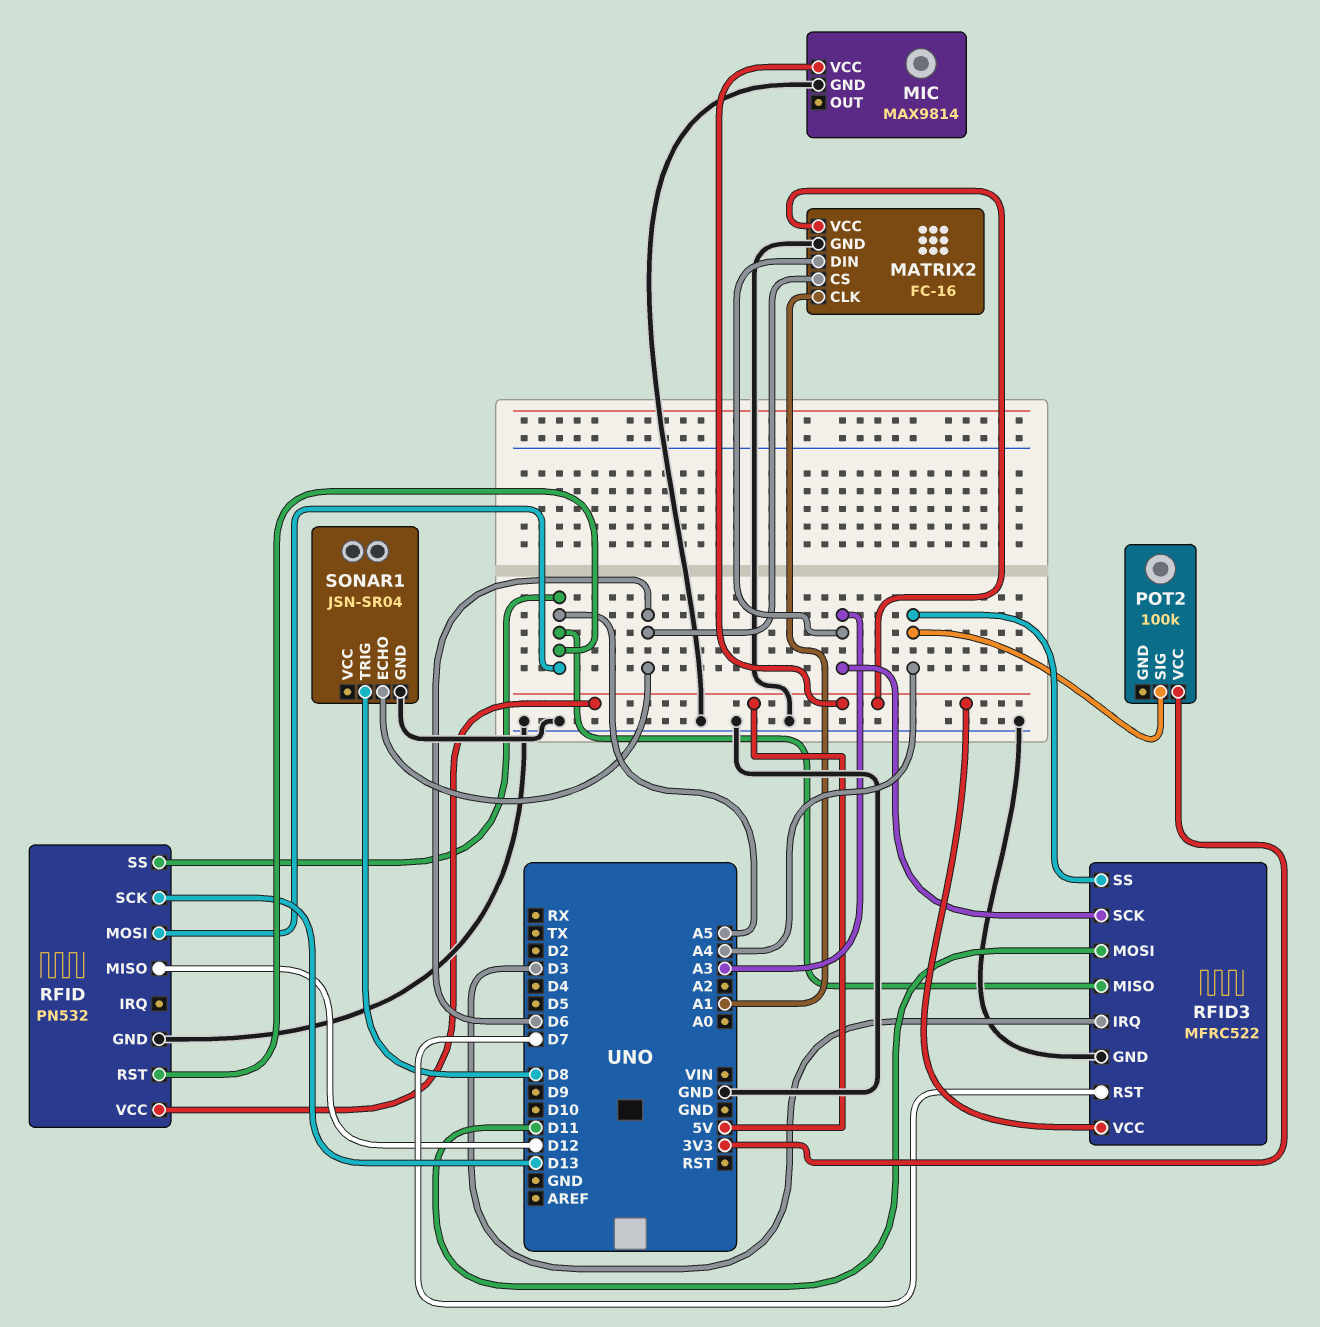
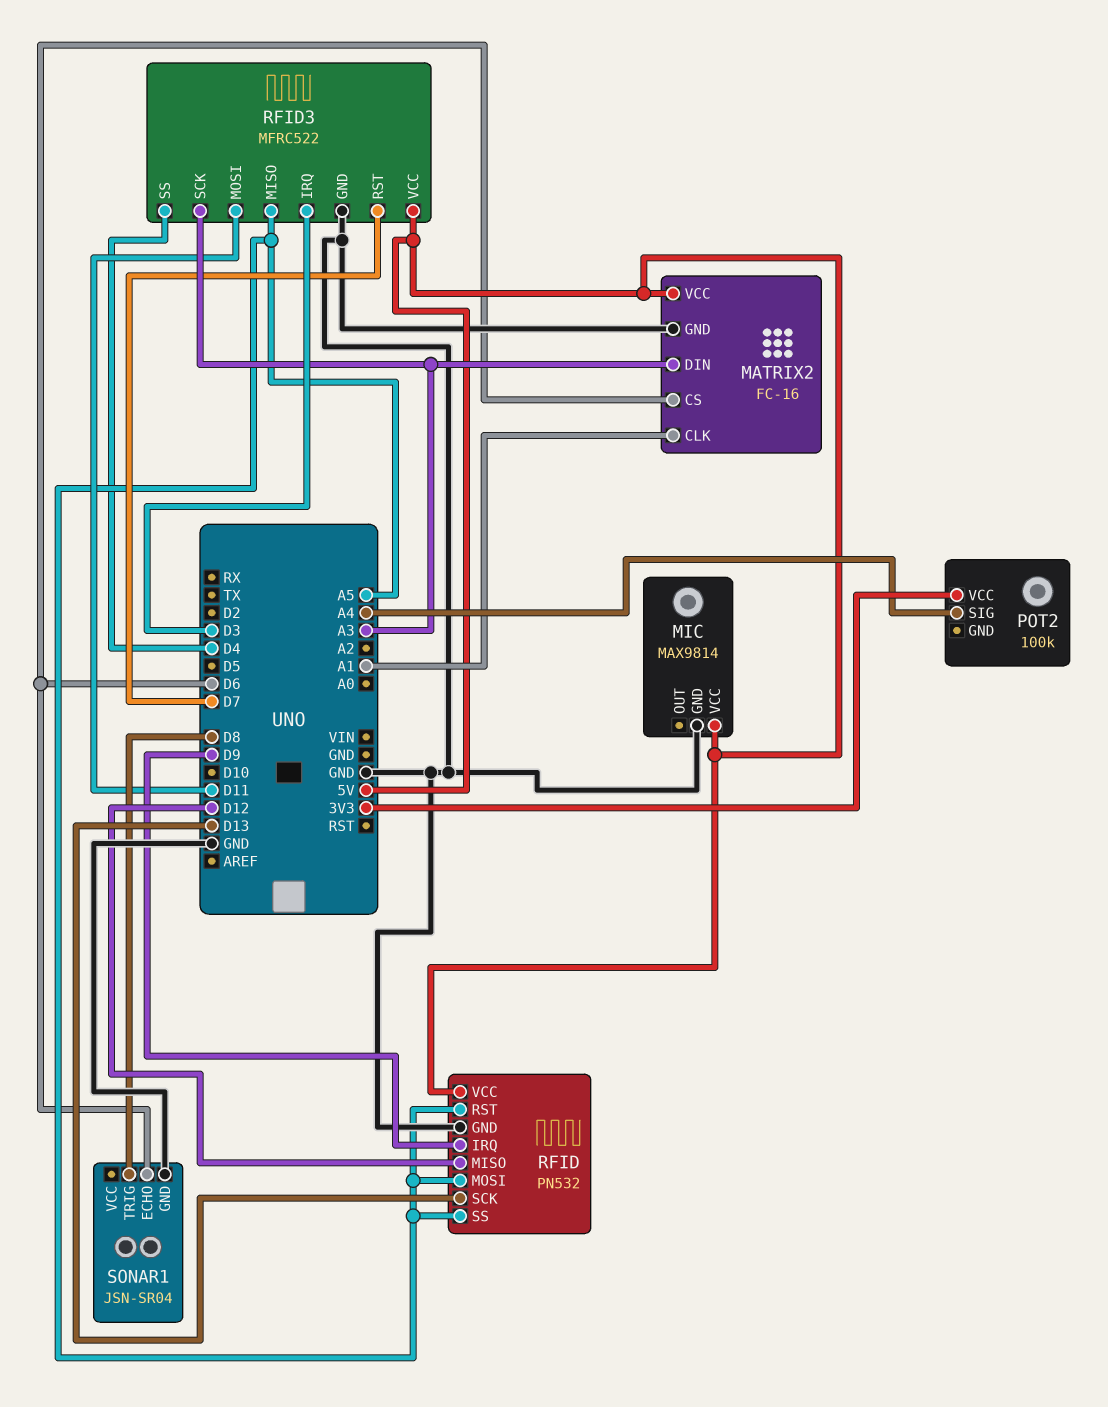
RFID pin IRQ: none -> D9
RFID3 pin SS: A4 -> D4

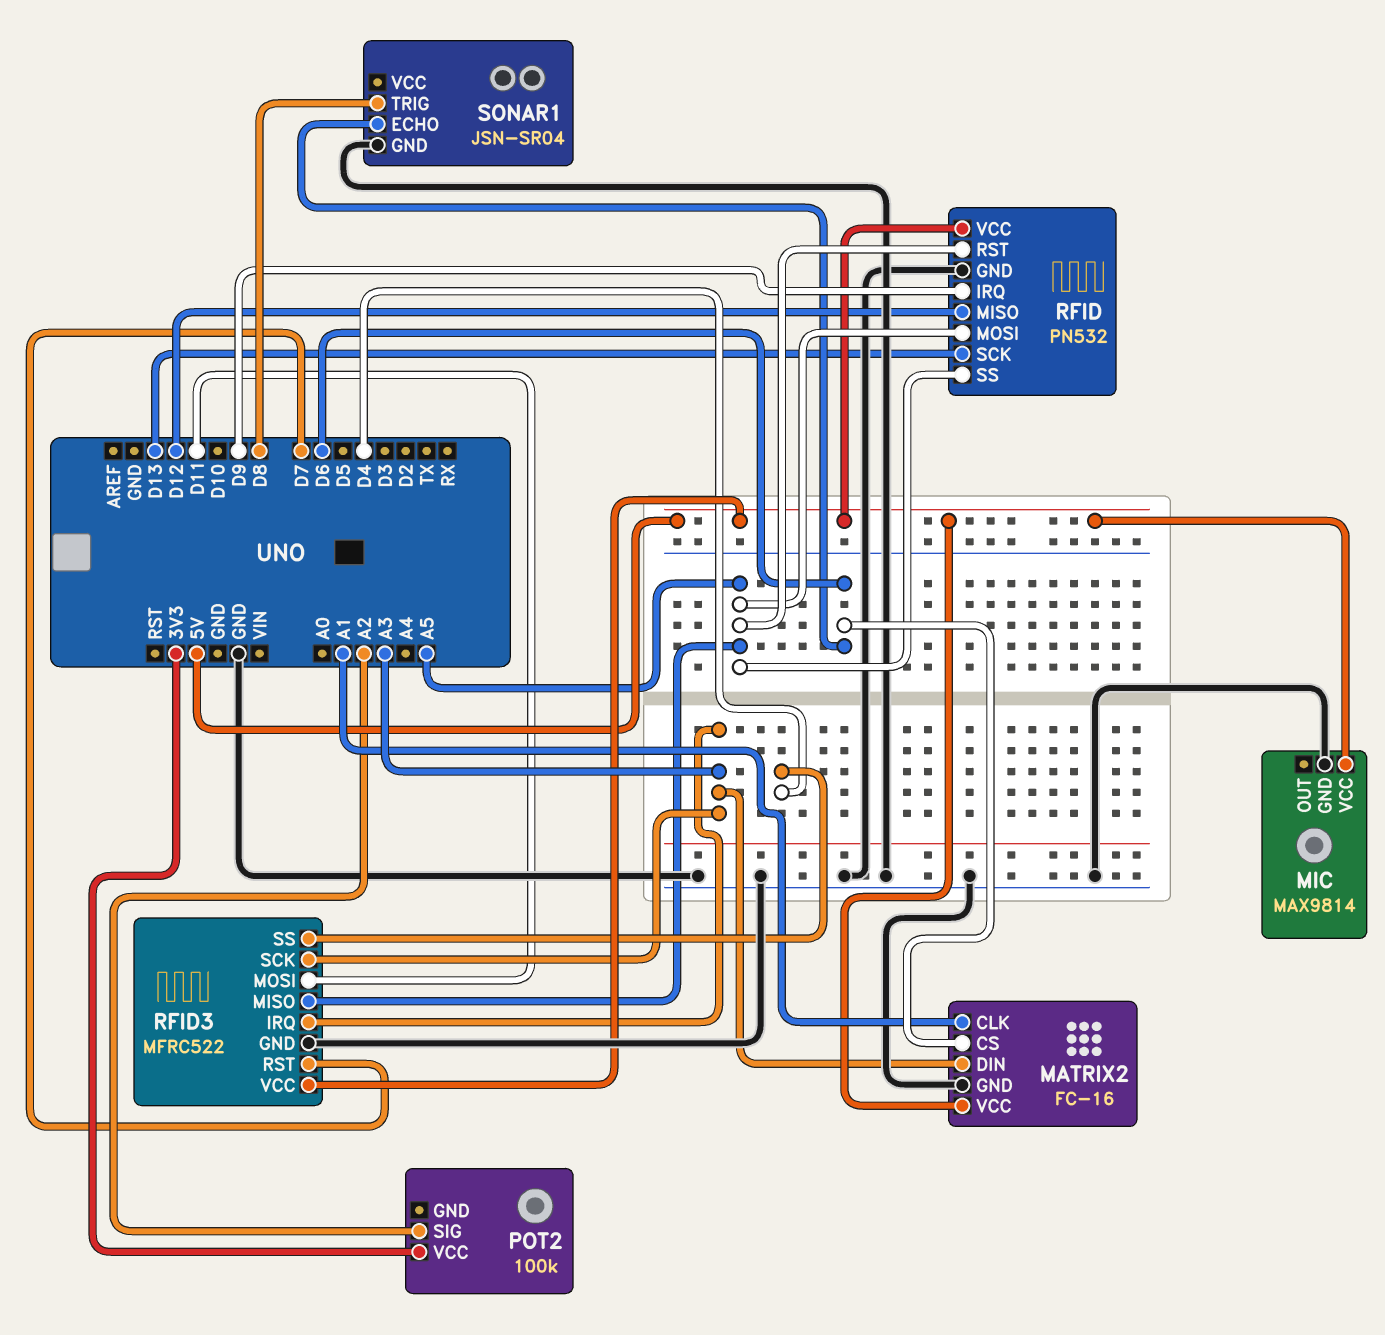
POT2 pin SIG: A4 -> A2
RFID3 pin IRQ: D3 -> A3

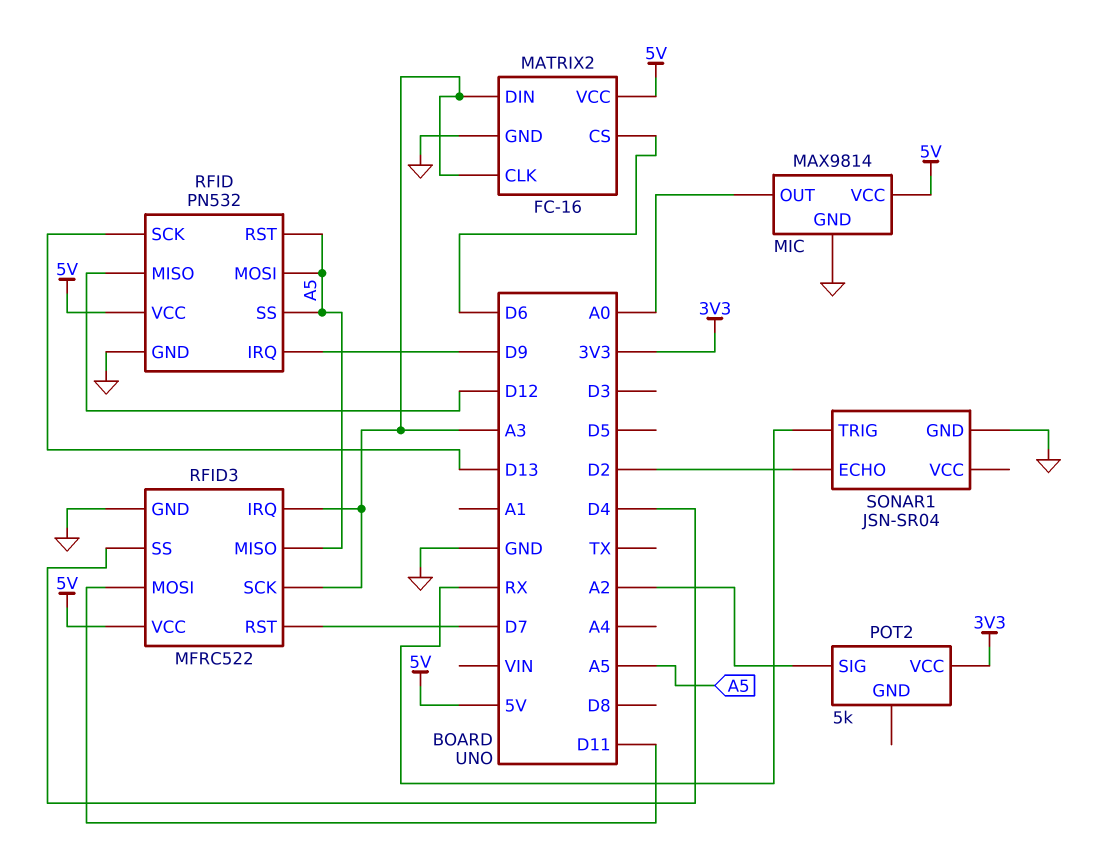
MATRIX2 pin CLK: A1 -> A3
MIC pin OUT: none -> A0
POT2: 100k -> 5k
SONAR1 pin ECHO: D6 -> D2
SONAR1 pin TRIG: D8 -> RX

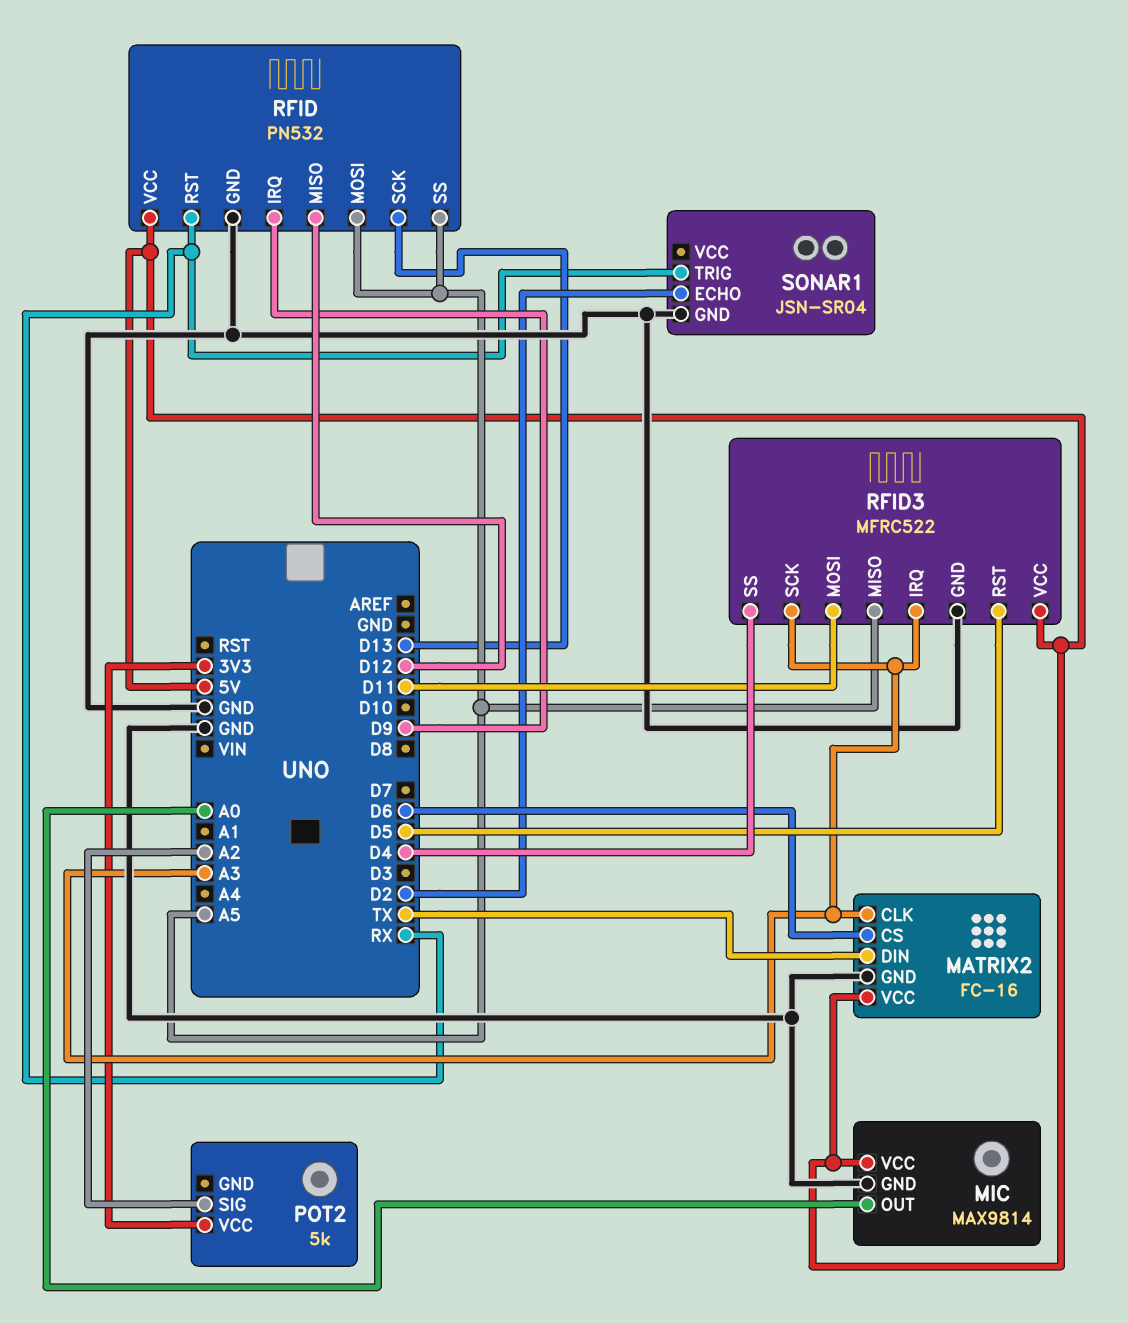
MATRIX2 pin DIN: A3 -> TX
RFID pin RST: A5 -> RX
RFID3 pin RST: D7 -> D5

